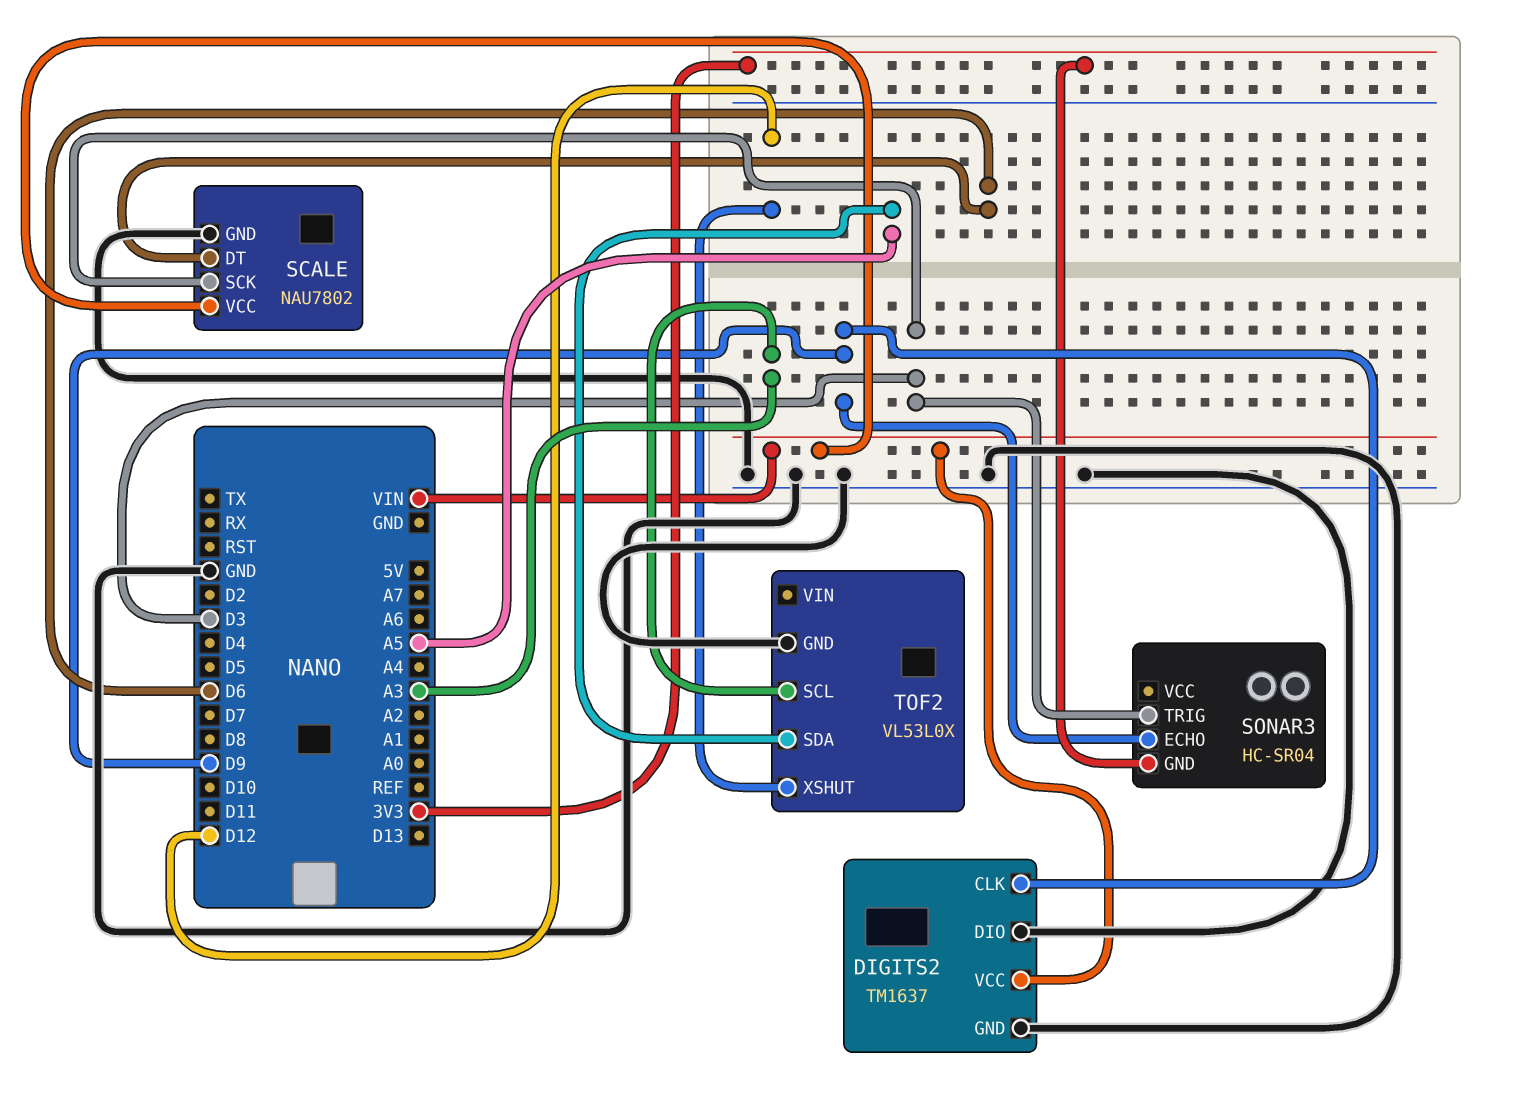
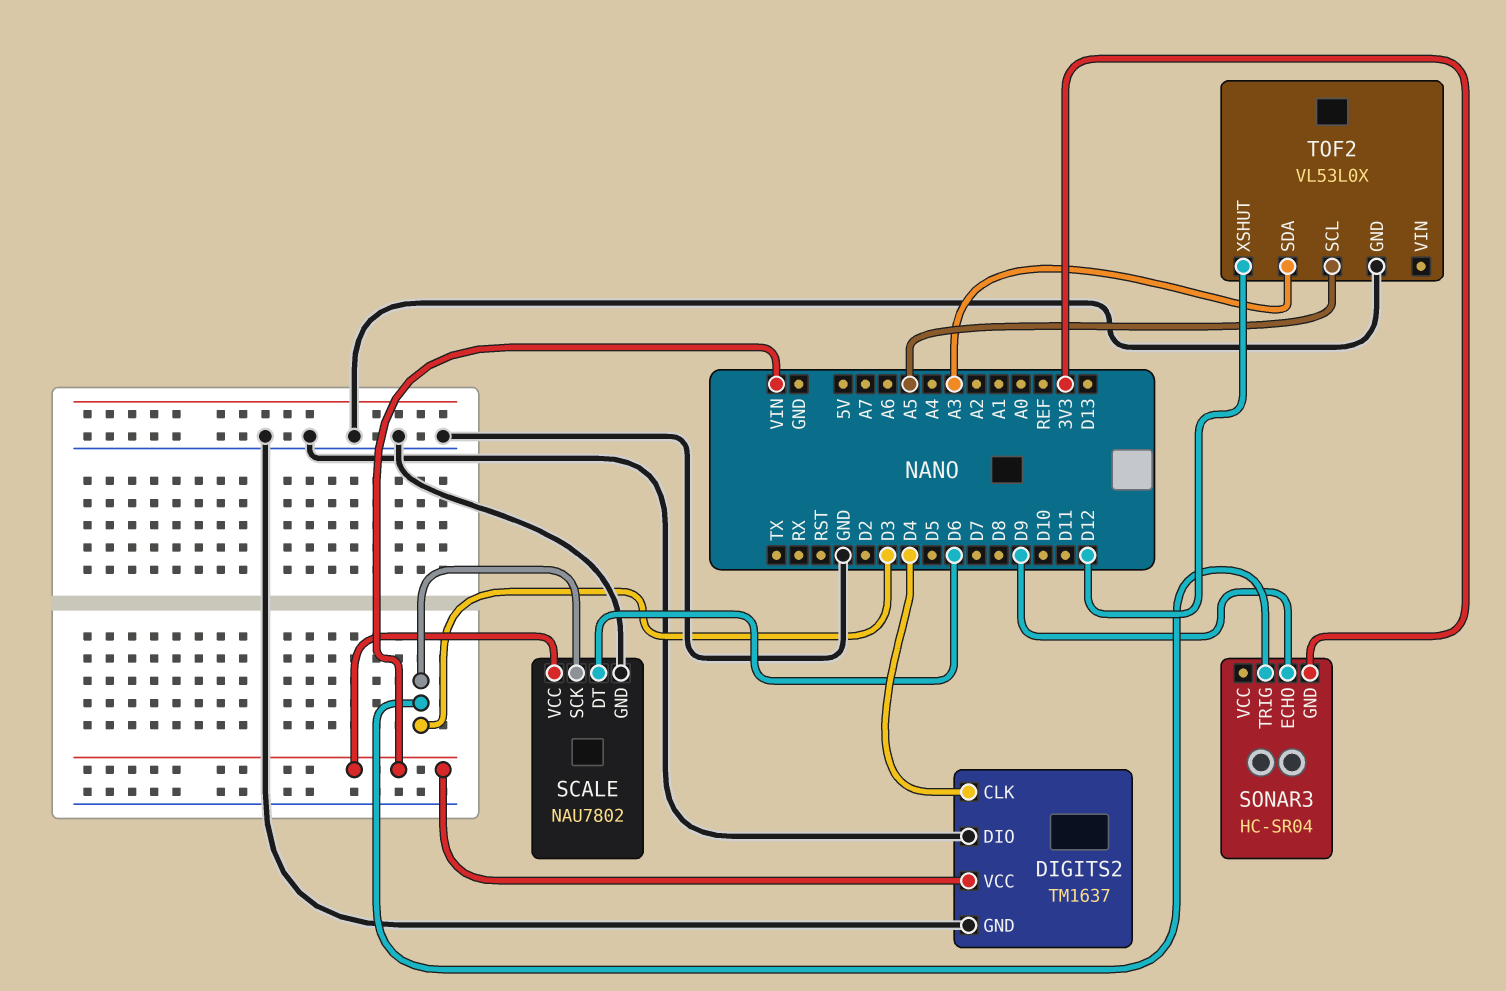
DIGITS2 pin CLK: D9 -> D4
TOF2 pin SCL: A3 -> A5
TOF2 pin SDA: A5 -> A3

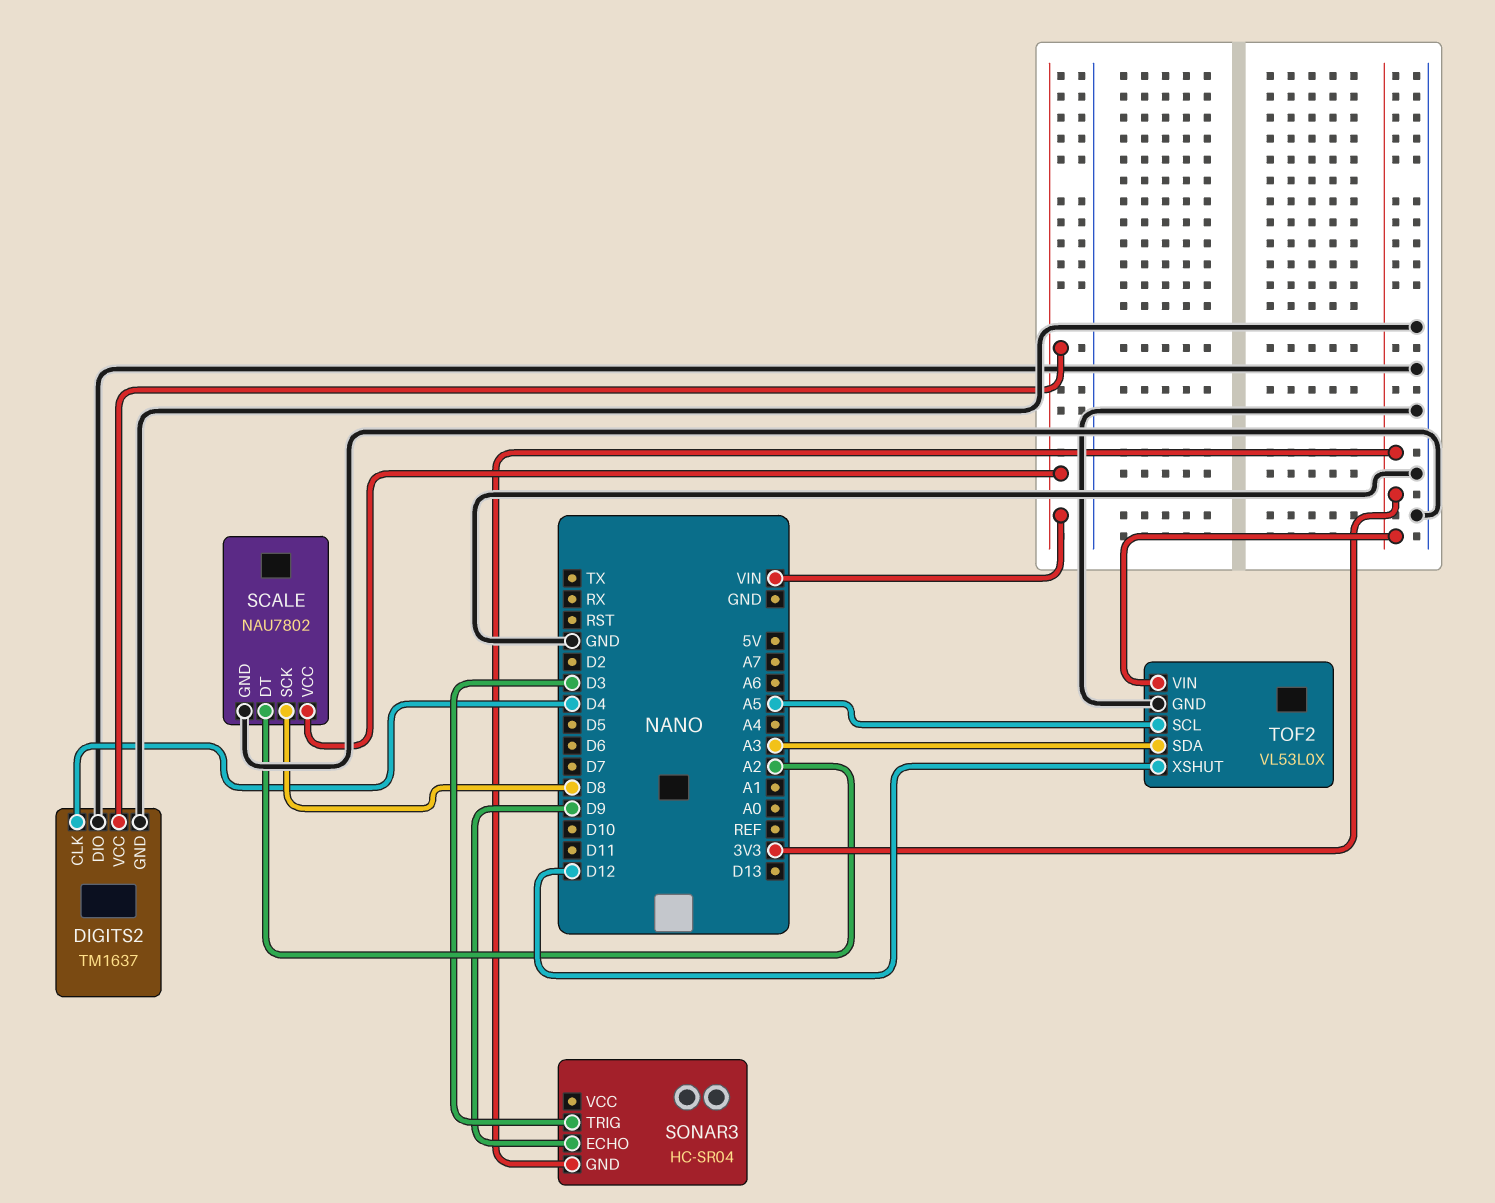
SCALE pin DT: D6 -> A2
SCALE pin SCK: D3 -> D8
TOF2 pin VIN: none -> 3V3

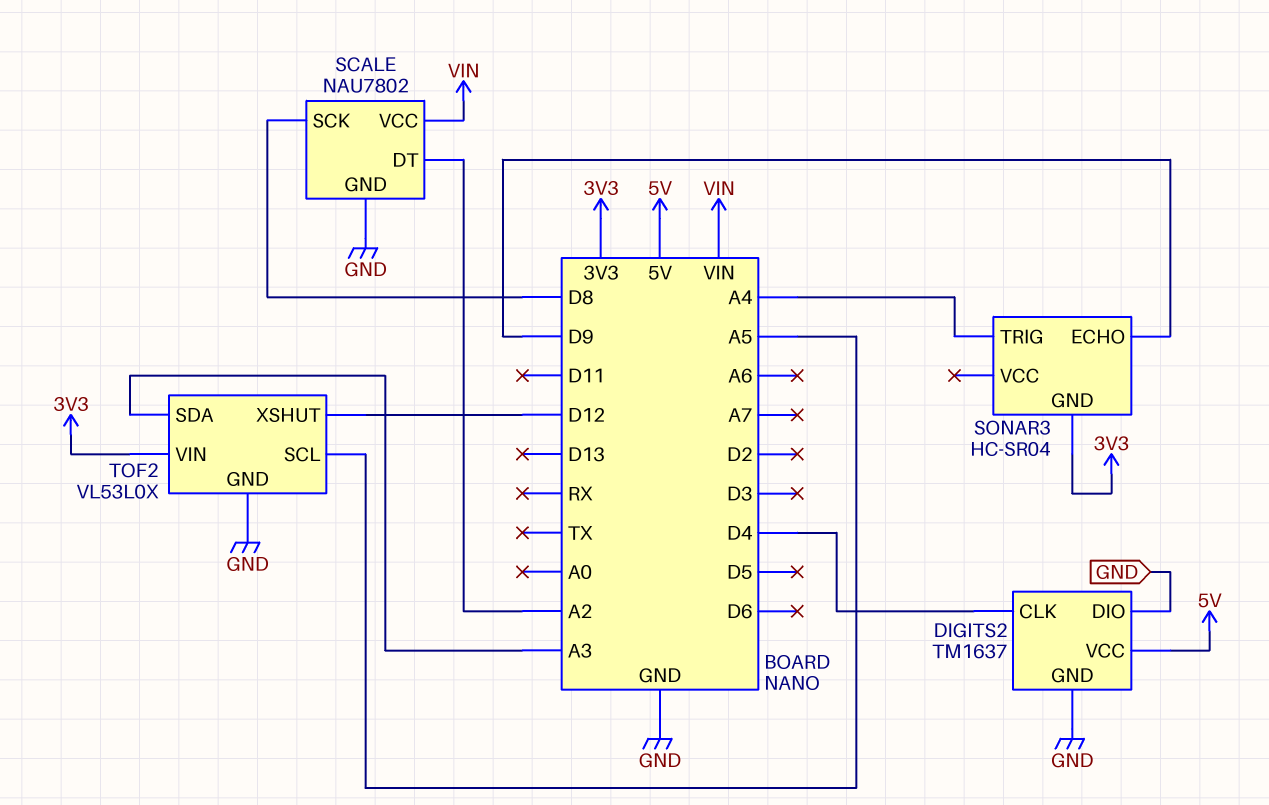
DIGITS2 pin VCC: VIN -> 5V
SONAR3 pin TRIG: D3 -> A4

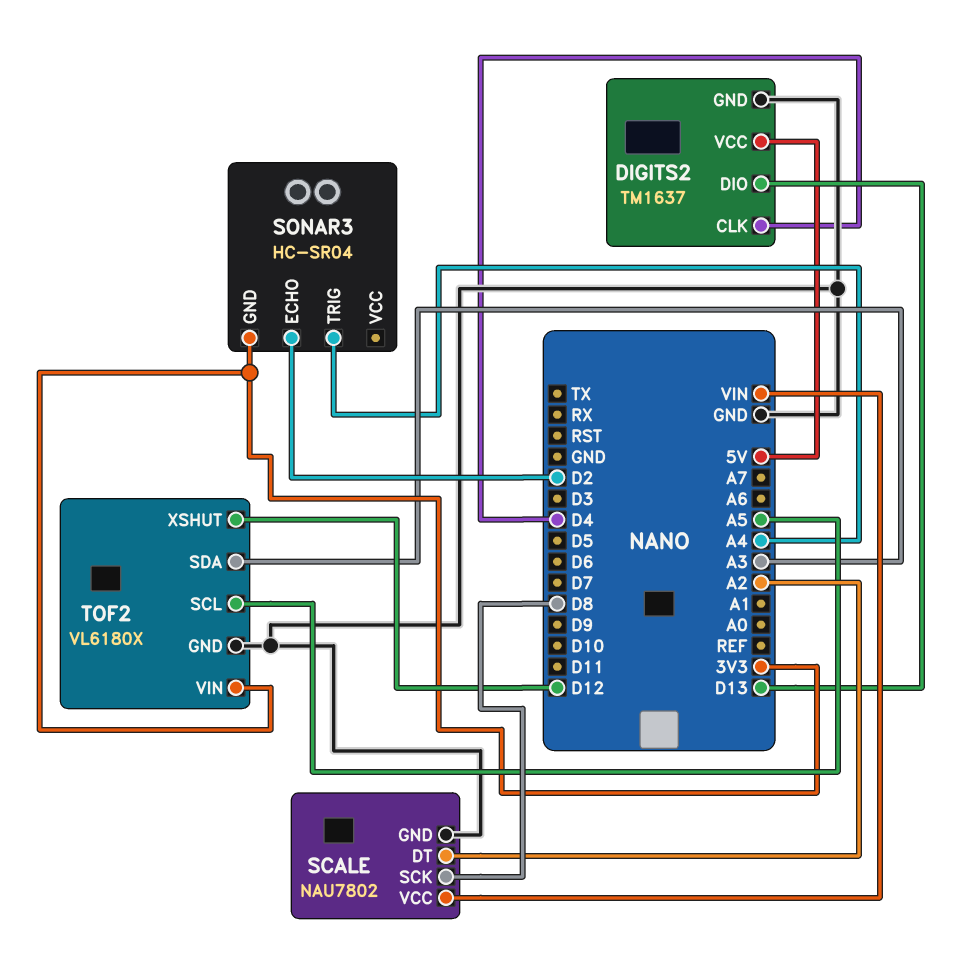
DIGITS2 pin DIO: GND -> D13
SONAR3 pin ECHO: D9 -> D2
TOF2: VL53L0X -> VL6180X

